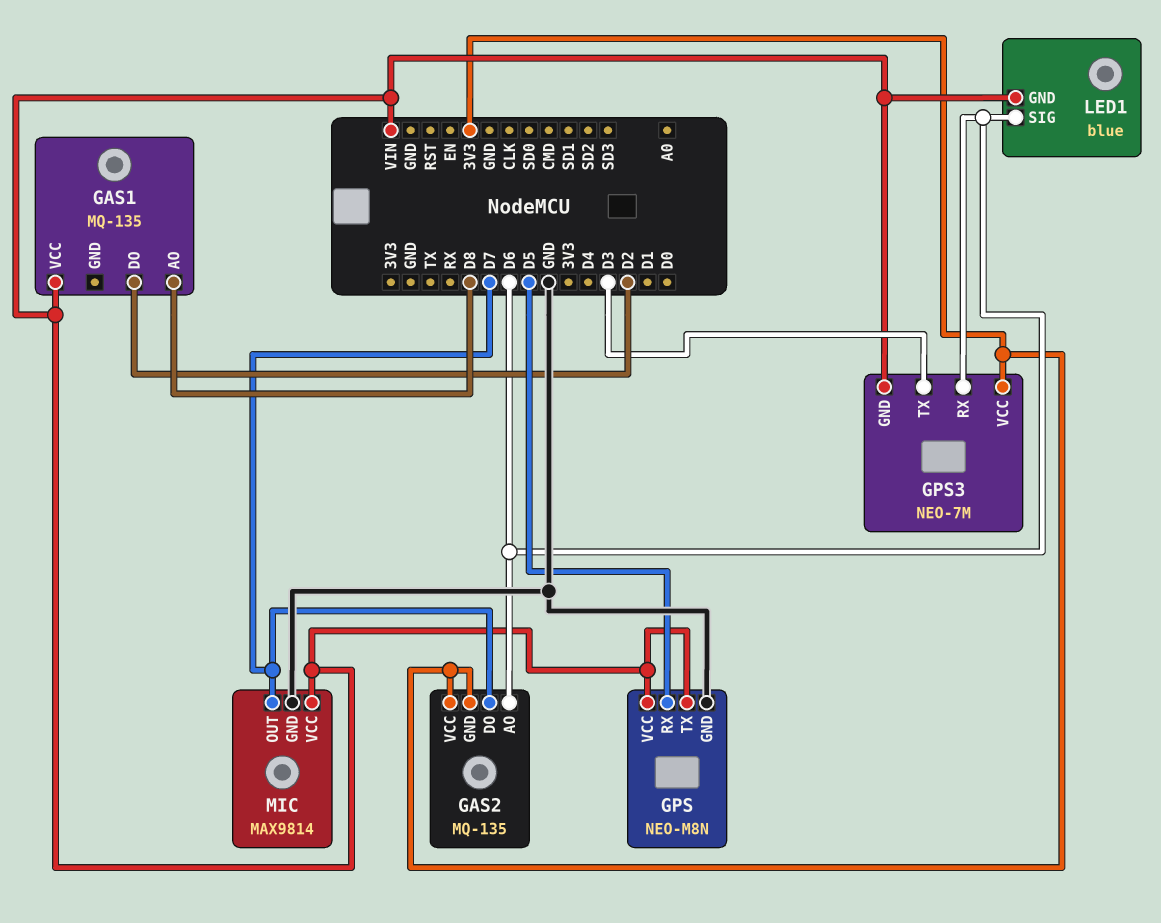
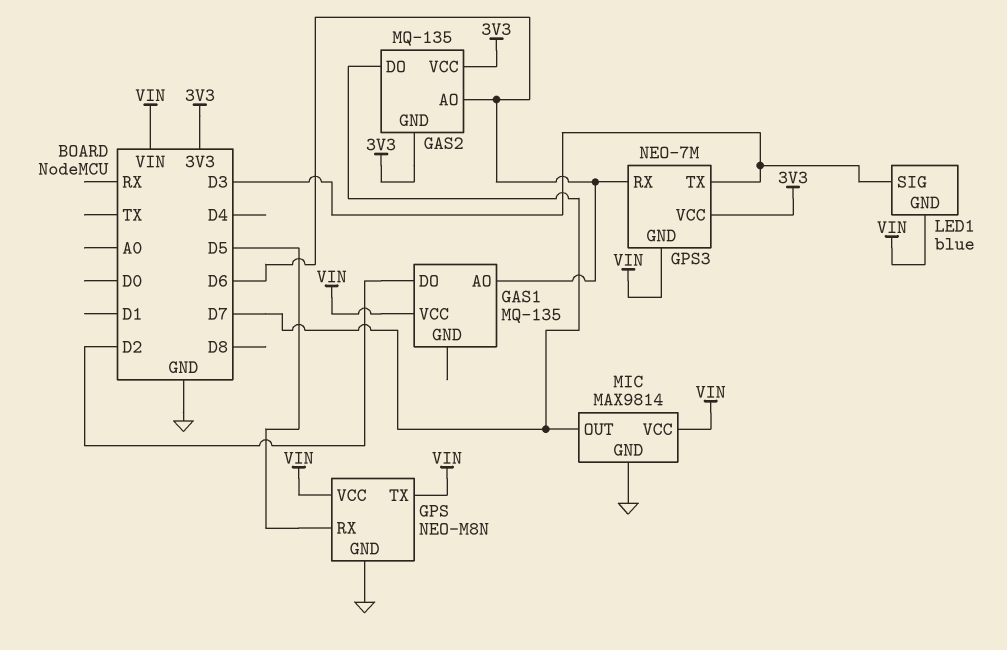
GAS1 pin AO: D8 -> D6
LED1 pin SIG: D6 -> D3

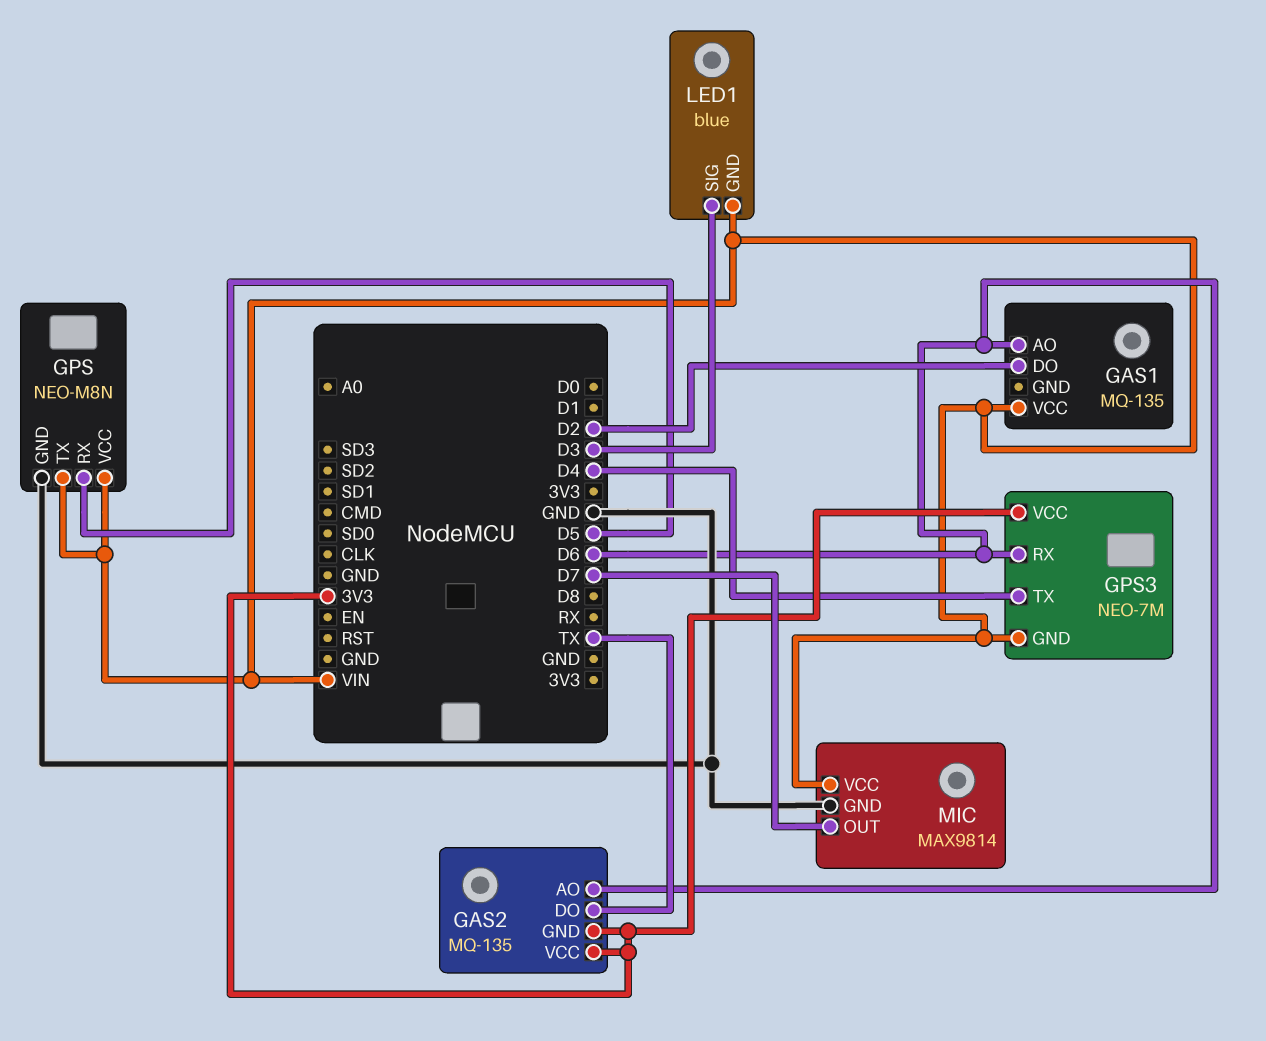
GAS2 pin DO: D7 -> TX
GPS3 pin TX: D3 -> D4

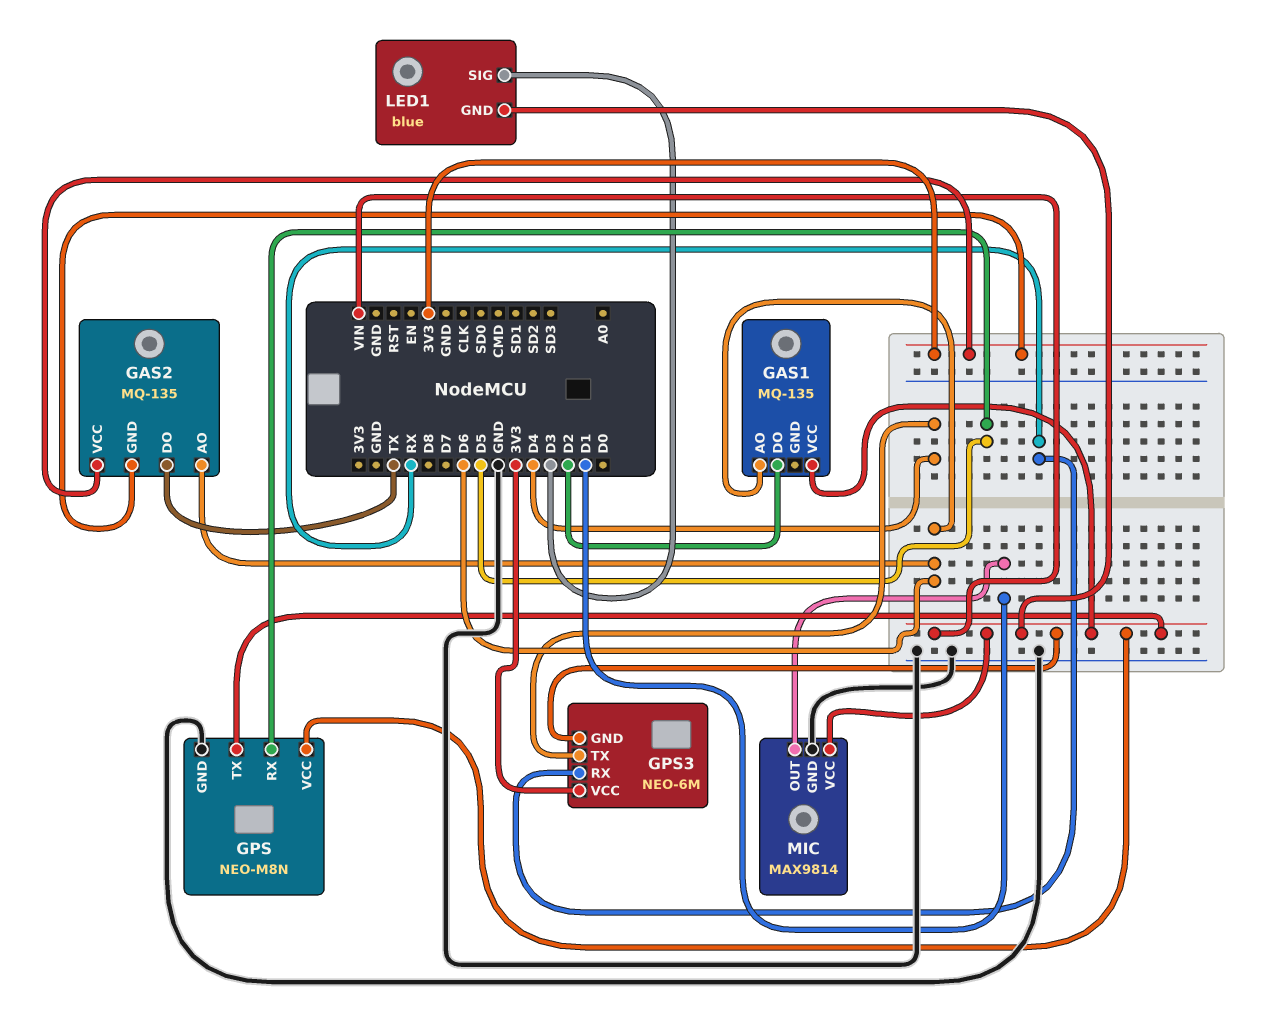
GPS3: NEO-7M -> NEO-6M
GPS3 pin RX: D6 -> RX
MIC pin OUT: D7 -> D1

